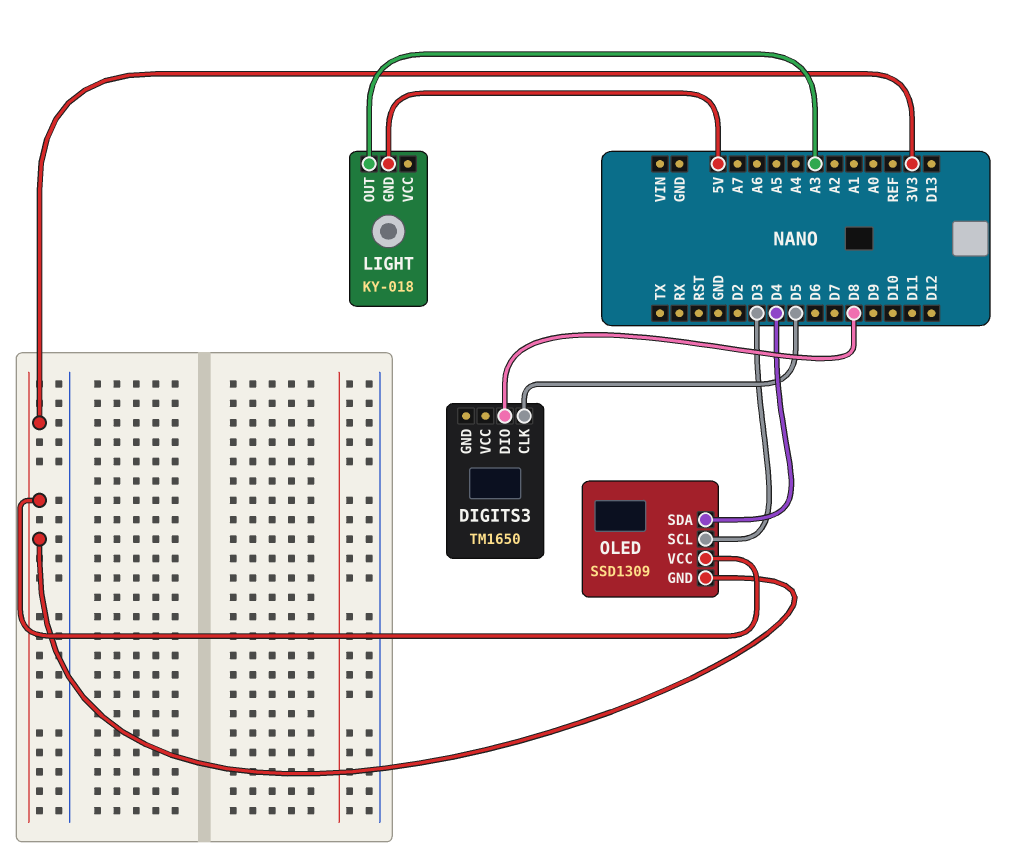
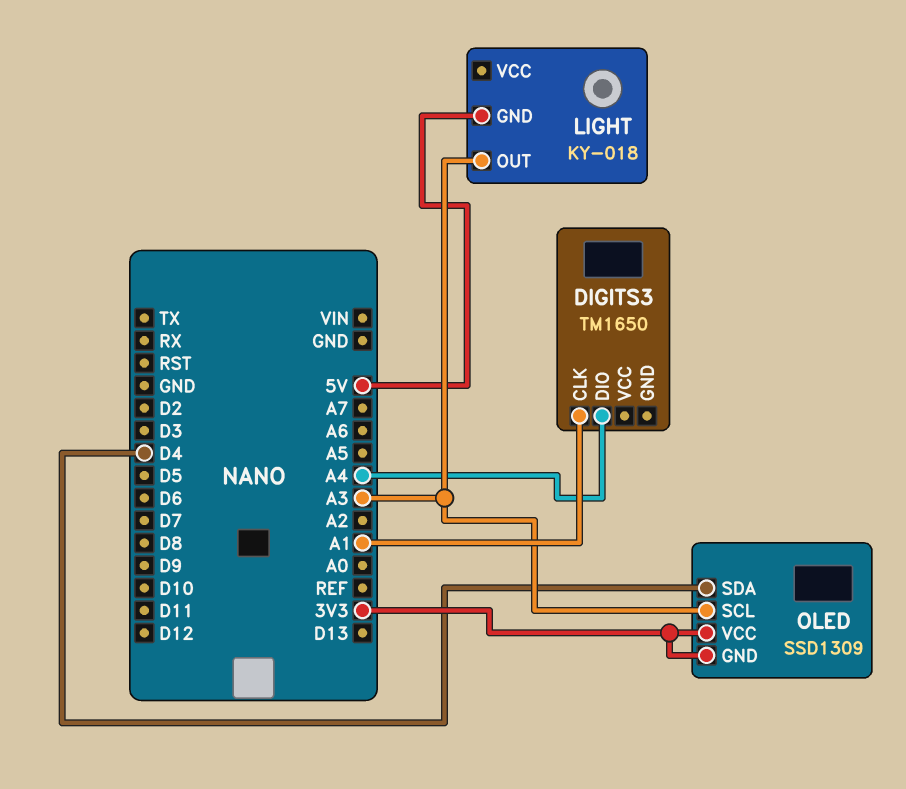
DIGITS3 pin CLK: D5 -> A1
DIGITS3 pin DIO: D8 -> A4
OLED pin SCL: D3 -> A3

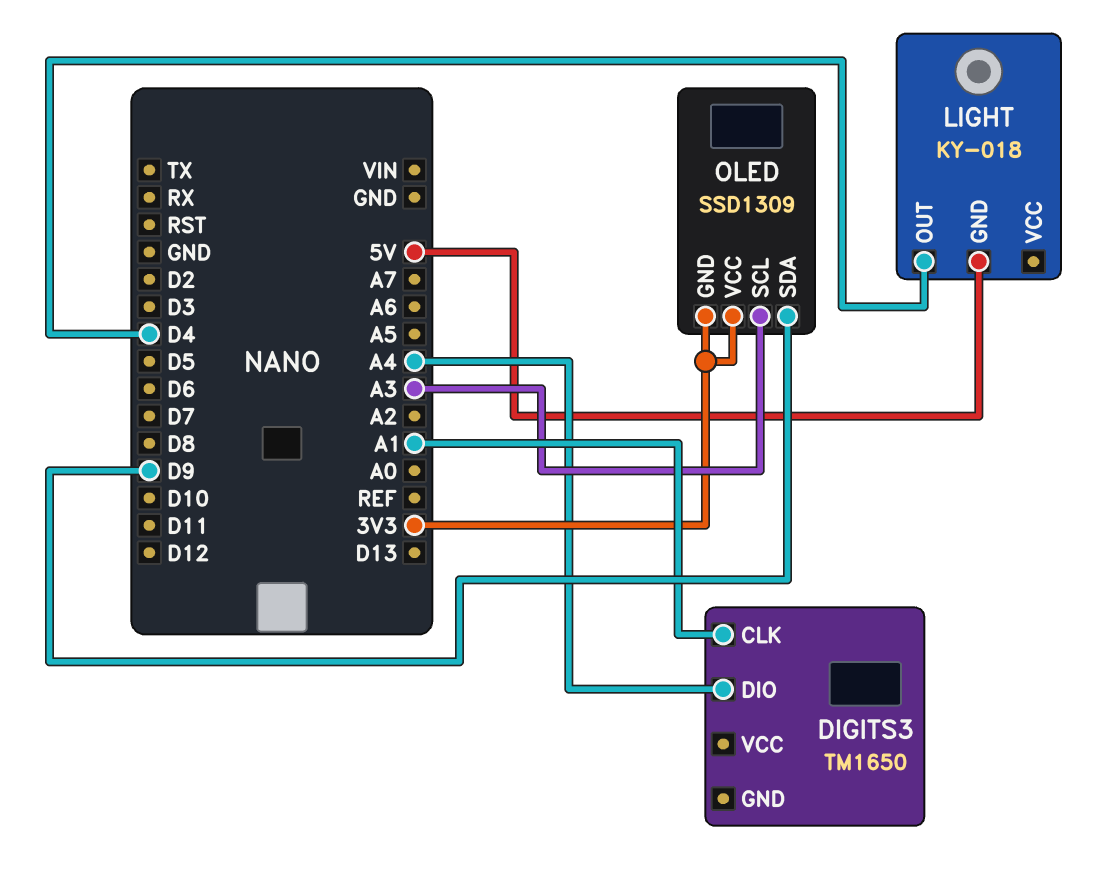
LIGHT pin OUT: A3 -> D4
OLED pin SDA: D4 -> D9

